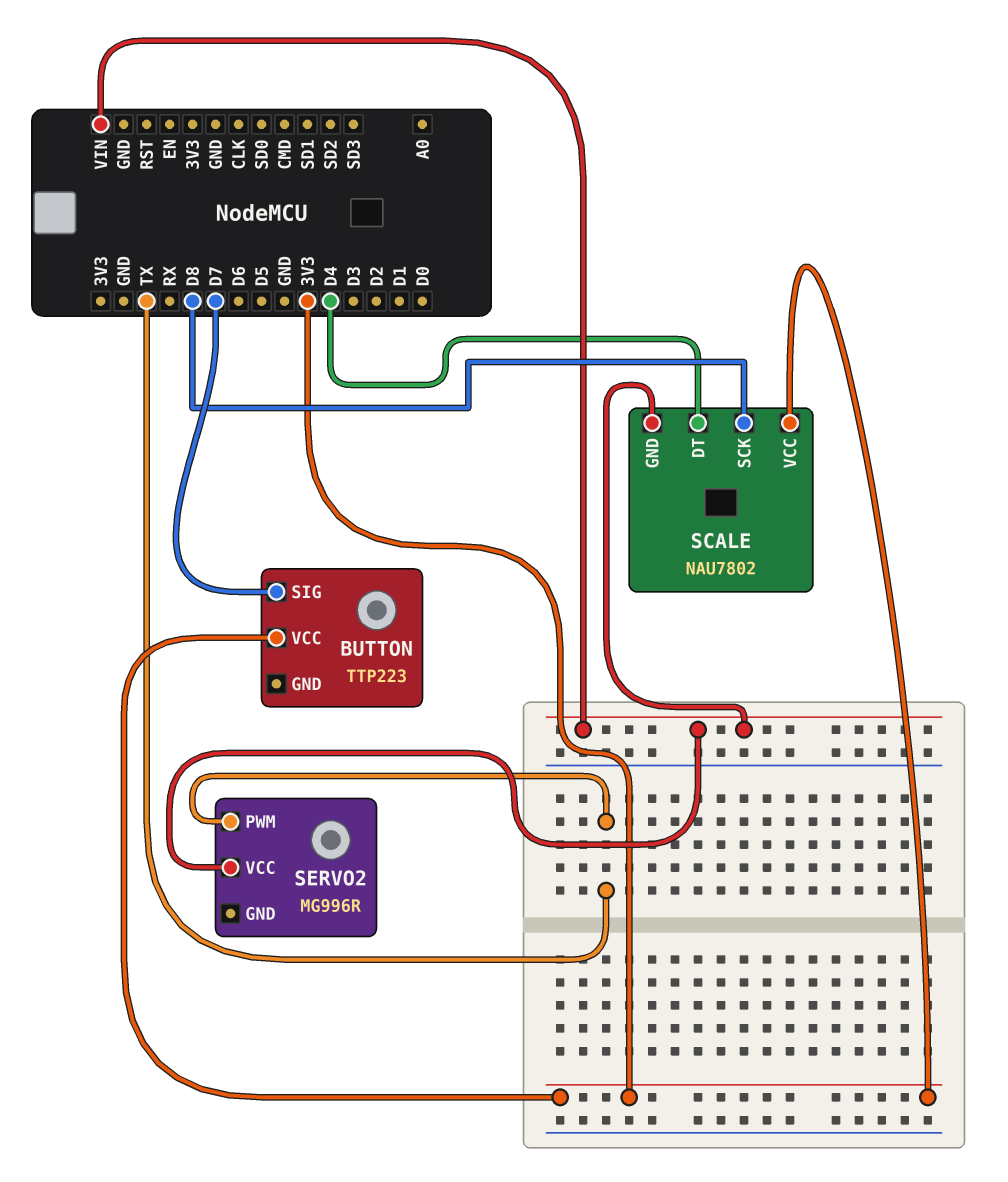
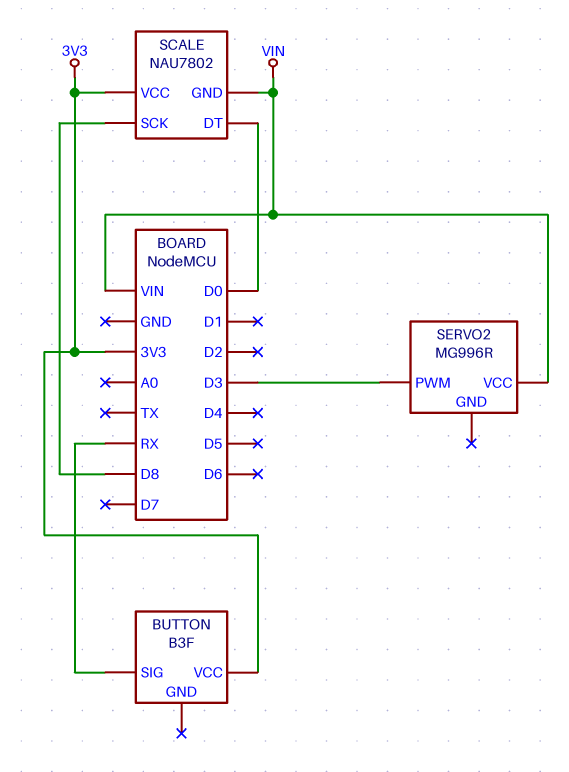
BUTTON: TTP223 -> B3F
BUTTON pin SIG: D7 -> RX
SCALE pin DT: D4 -> D0
SERVO2 pin PWM: TX -> D3

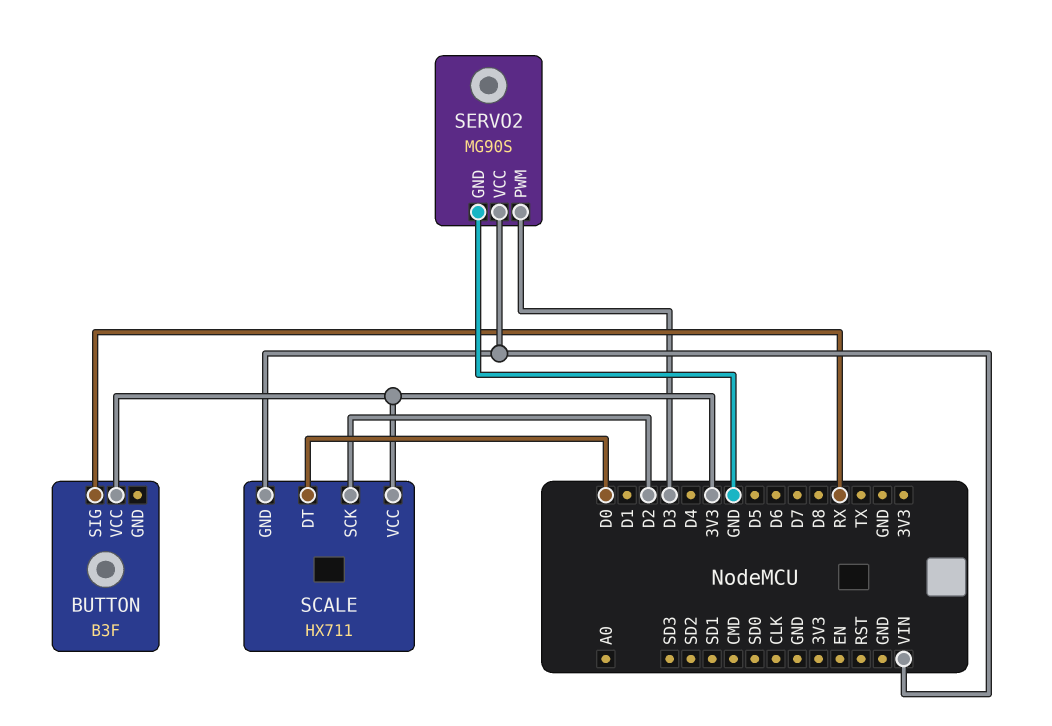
SCALE: NAU7802 -> HX711
SCALE pin SCK: D8 -> D2
SERVO2: MG996R -> MG90S
SERVO2 pin GND: none -> GND

